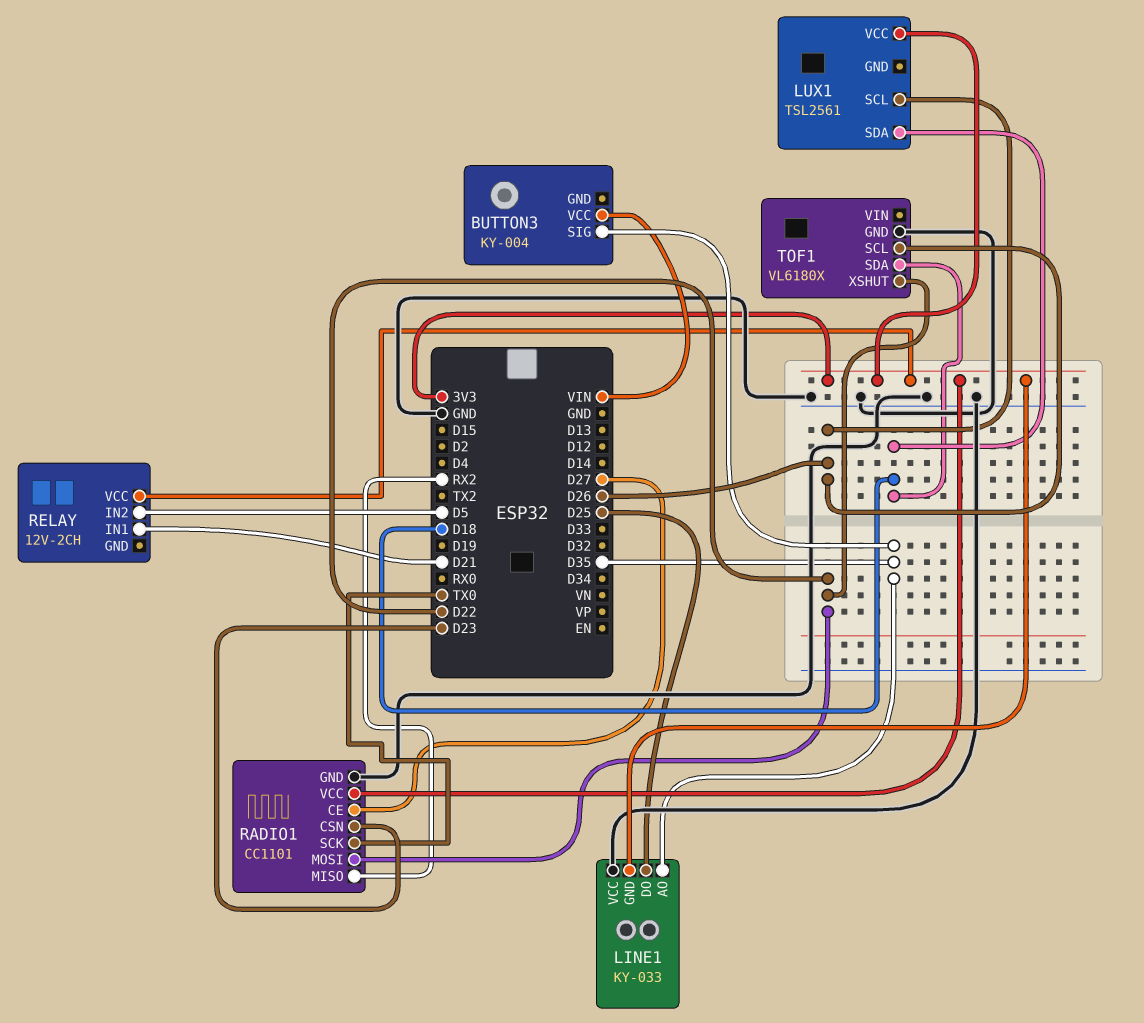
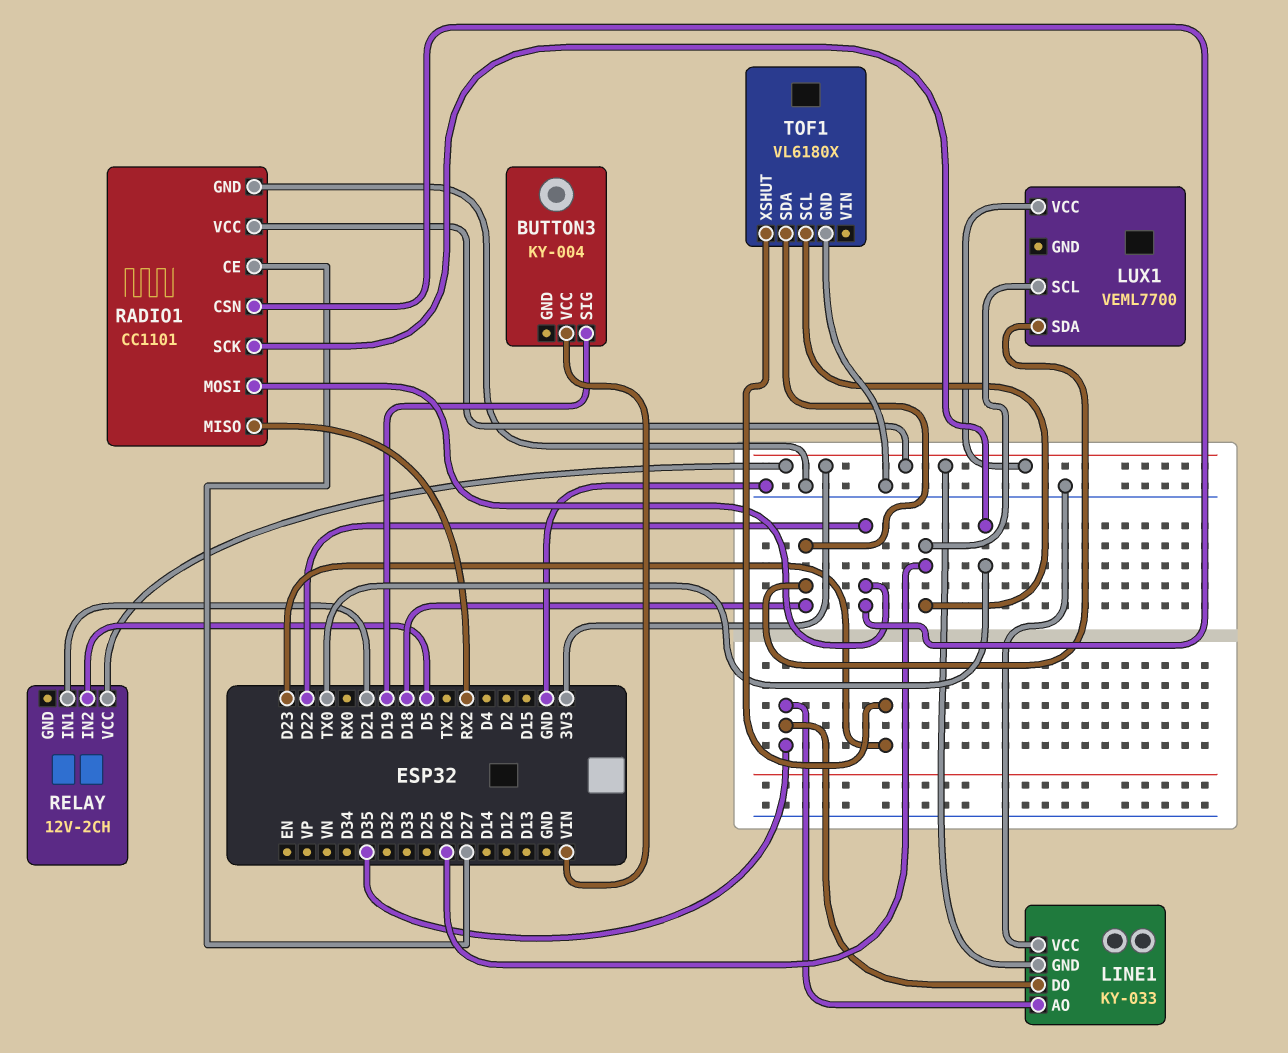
BUTTON3 pin SIG: D35 -> D19
LINE1 pin DO: D25 -> D35
LUX1: TSL2561 -> VEML7700
RADIO1 pin CSN: D23 -> D22
TOF1 pin XSHUT: D22 -> D23

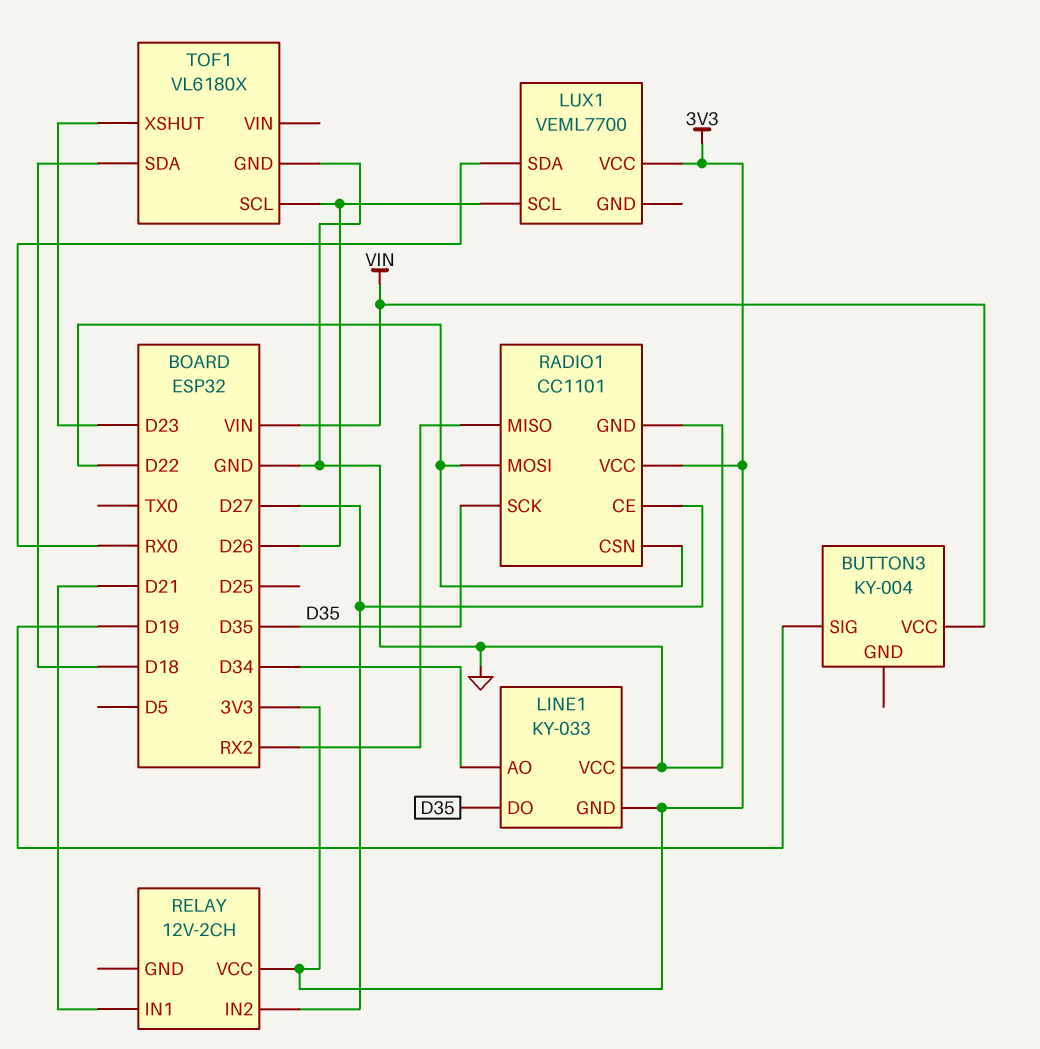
LINE1 pin AO: D35 -> D34
LUX1 pin SDA: D18 -> RX0
RADIO1 pin SCK: TX0 -> D35
RELAY pin IN2: D5 -> D27

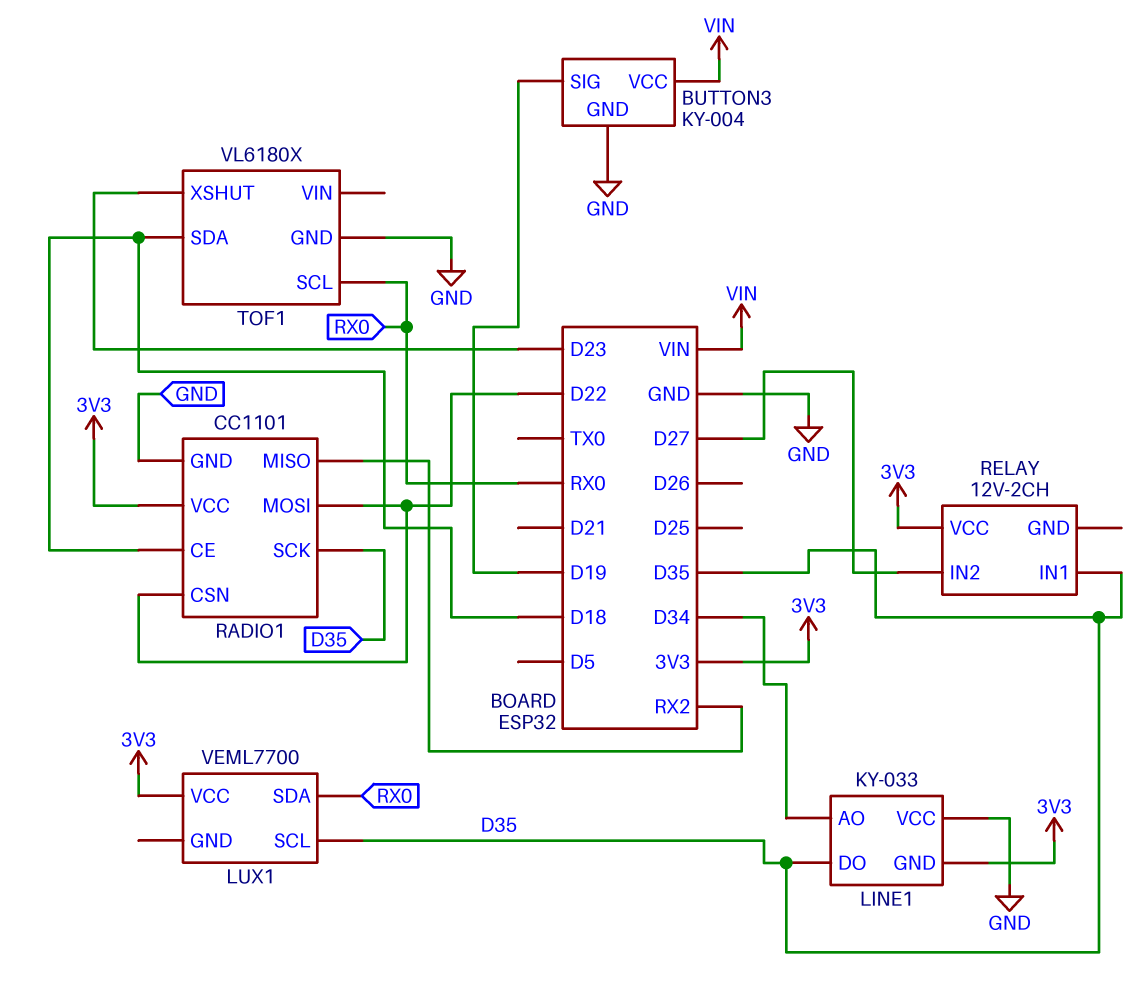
BUTTON3 pin GND: none -> GND
LUX1 pin SCL: D26 -> D35
RADIO1 pin CE: D27 -> D18
RELAY pin IN1: D21 -> D35
TOF1 pin SCL: D26 -> RX0

